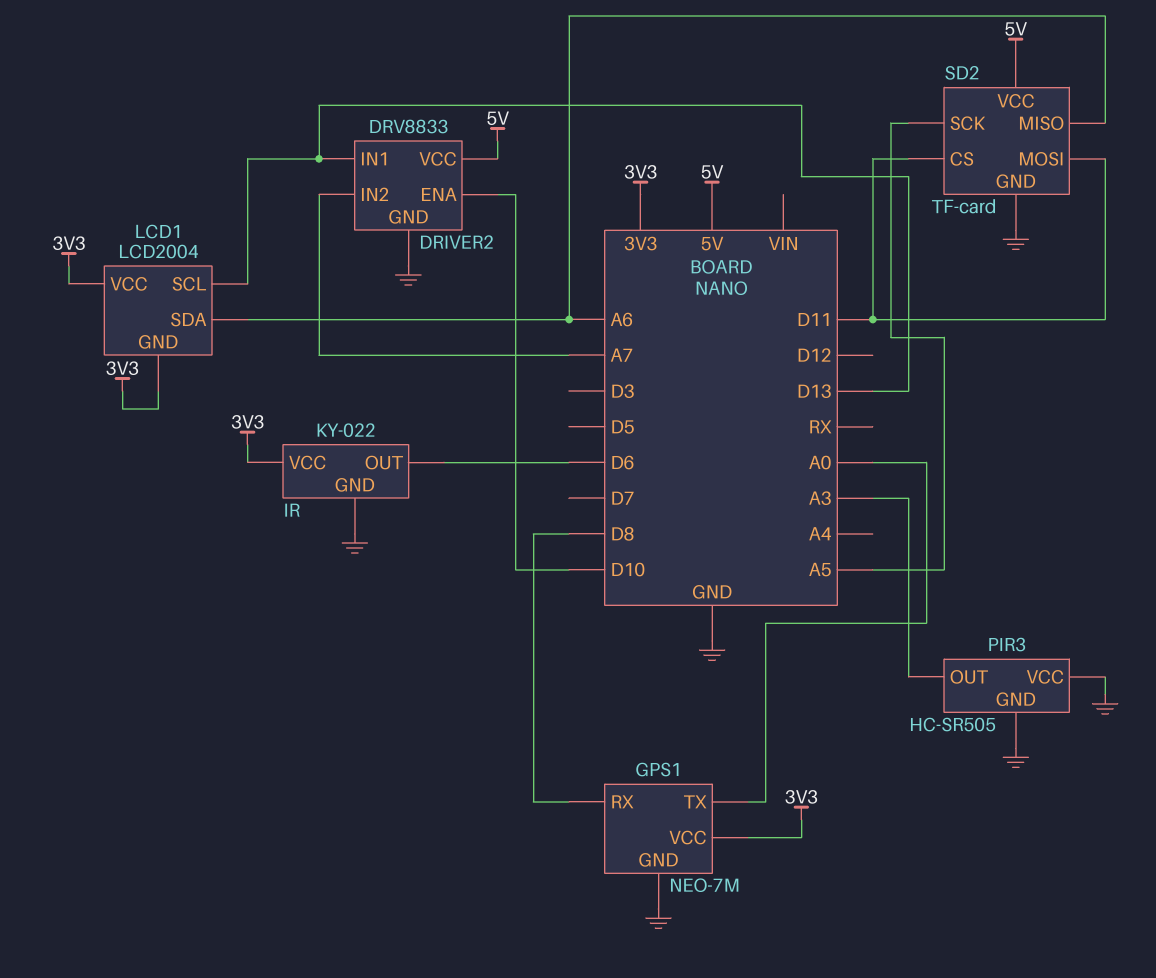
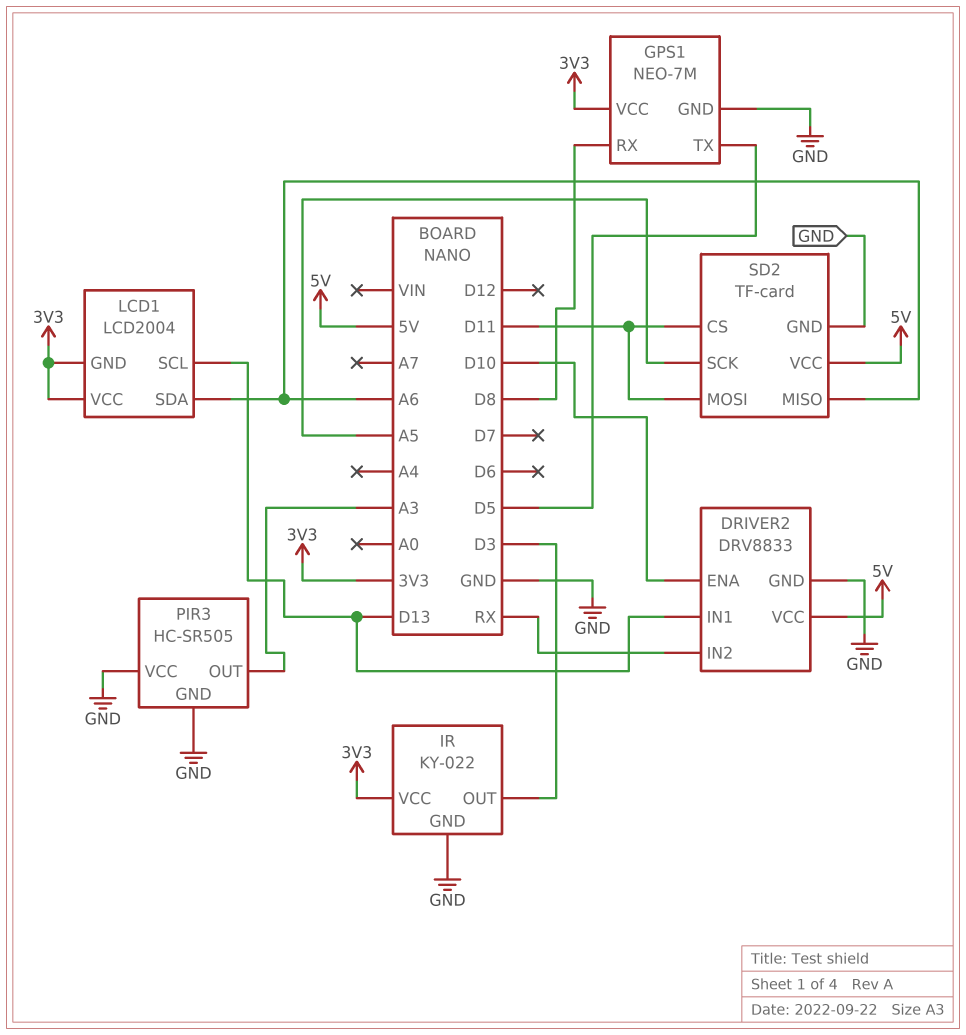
DRIVER2 pin IN2: A7 -> RX
GPS1 pin TX: A0 -> D5
IR pin OUT: D6 -> D3

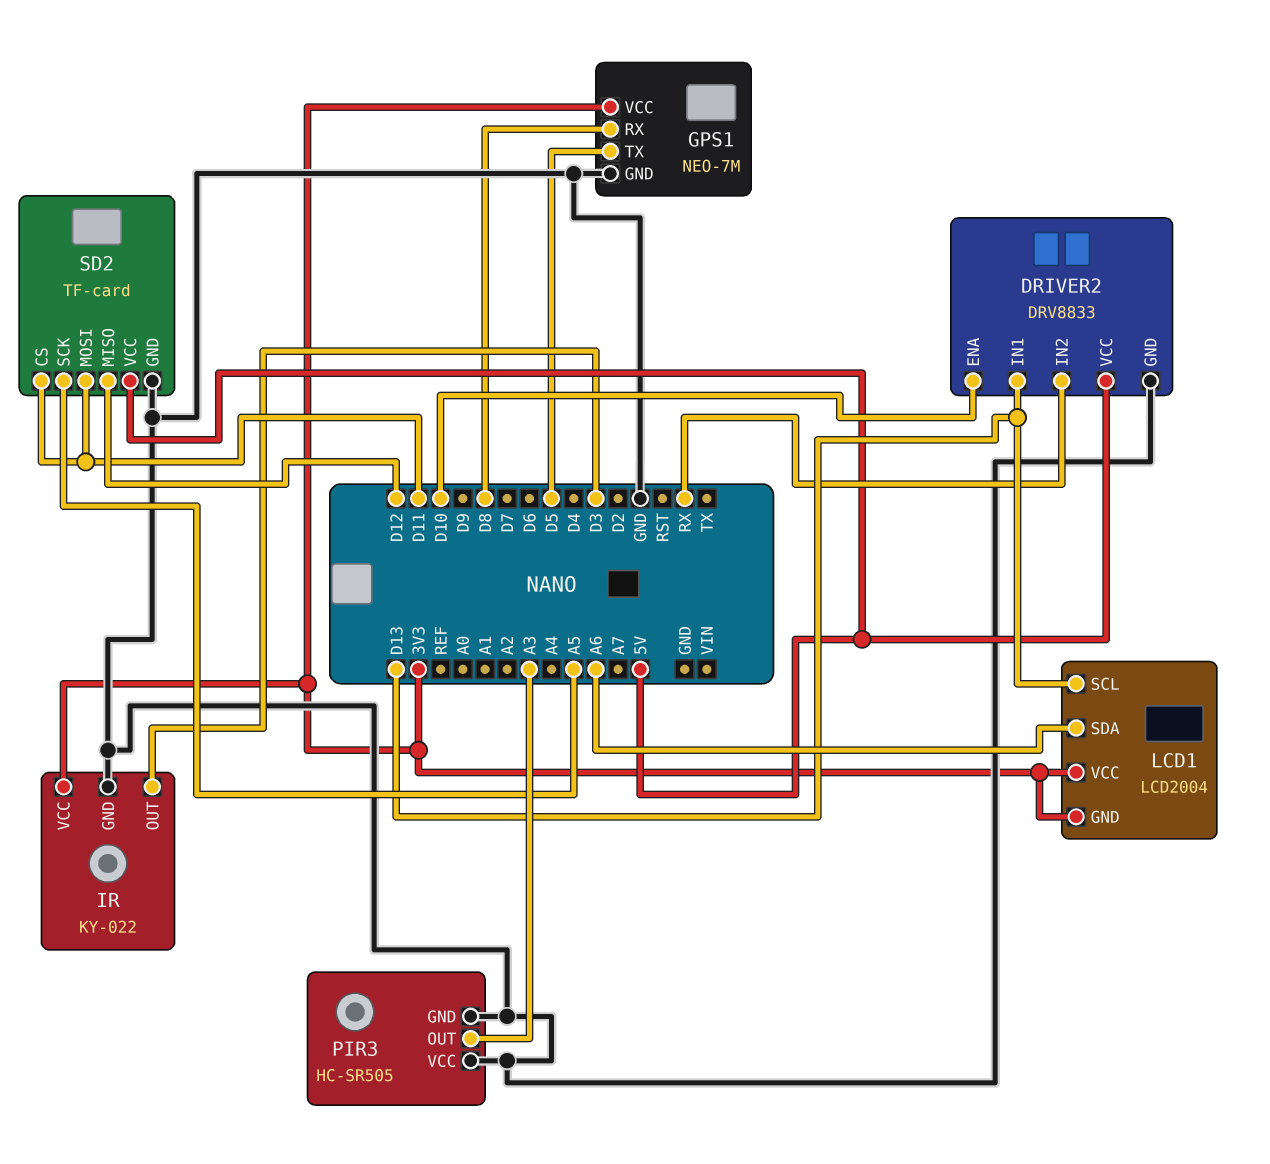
SD2 pin MISO: A6 -> D12

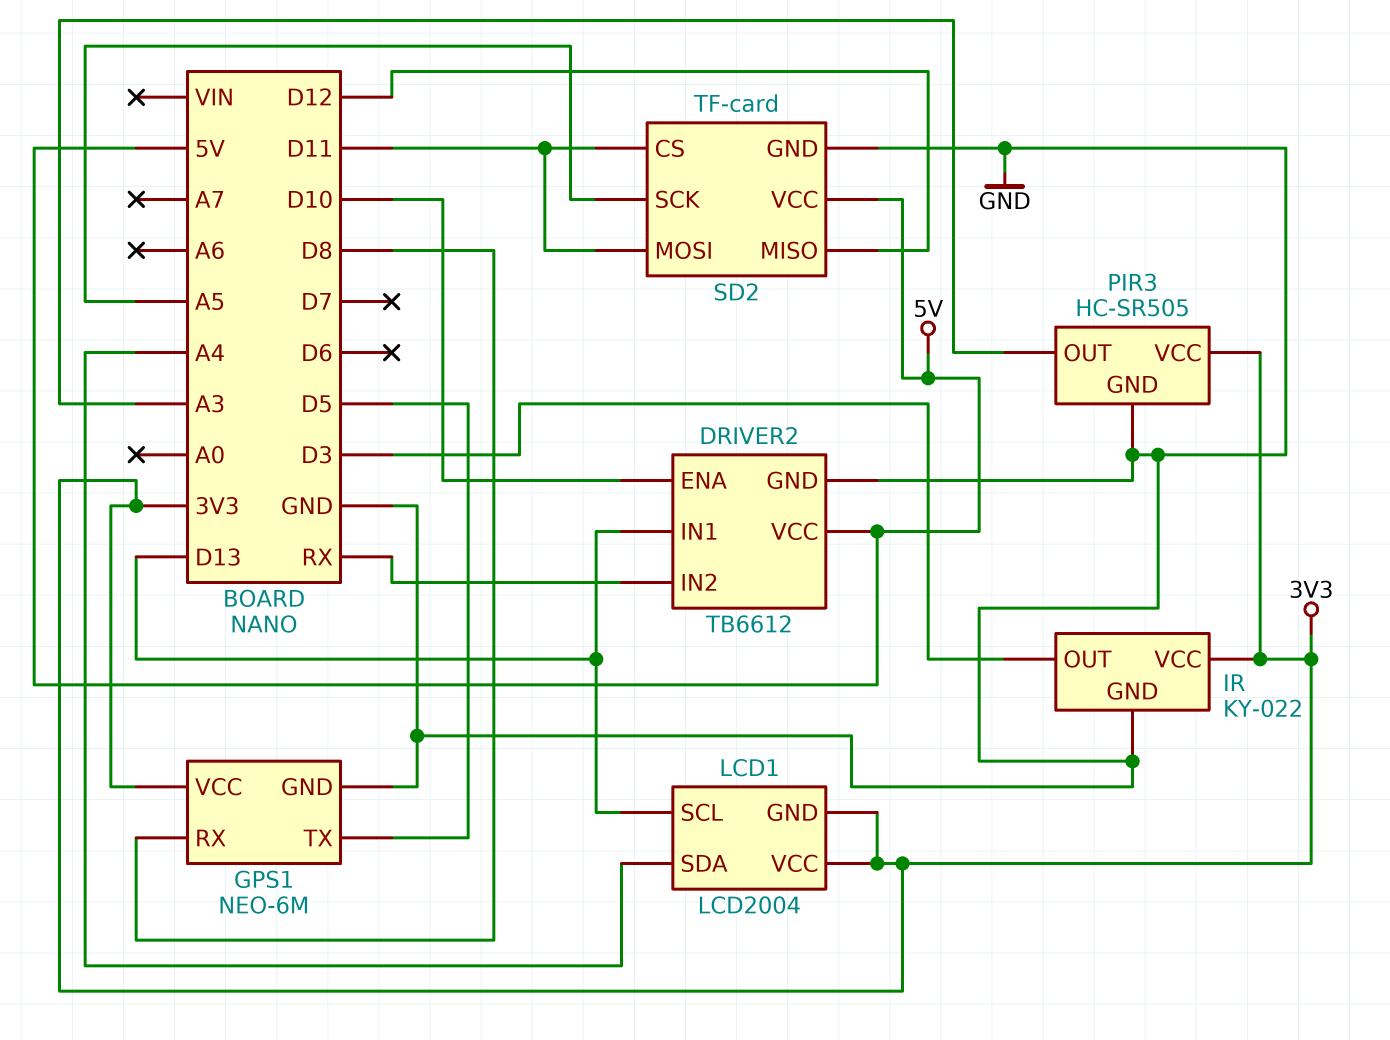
DRIVER2: DRV8833 -> TB6612
GPS1: NEO-7M -> NEO-6M
LCD1 pin SDA: A6 -> A4
PIR3 pin VCC: GND -> 3V3

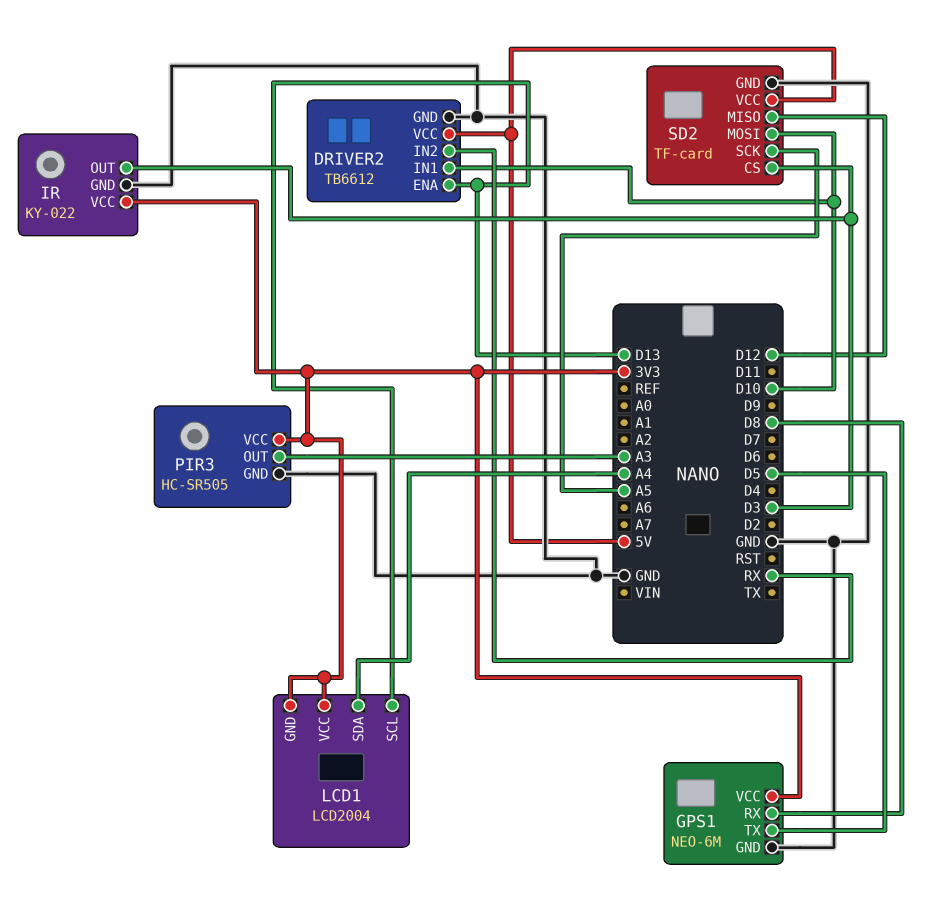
DRIVER2 pin ENA: D10 -> D13
DRIVER2 pin IN1: D13 -> D10
SD2 pin CS: D11 -> D3
SD2 pin MOSI: D11 -> D10

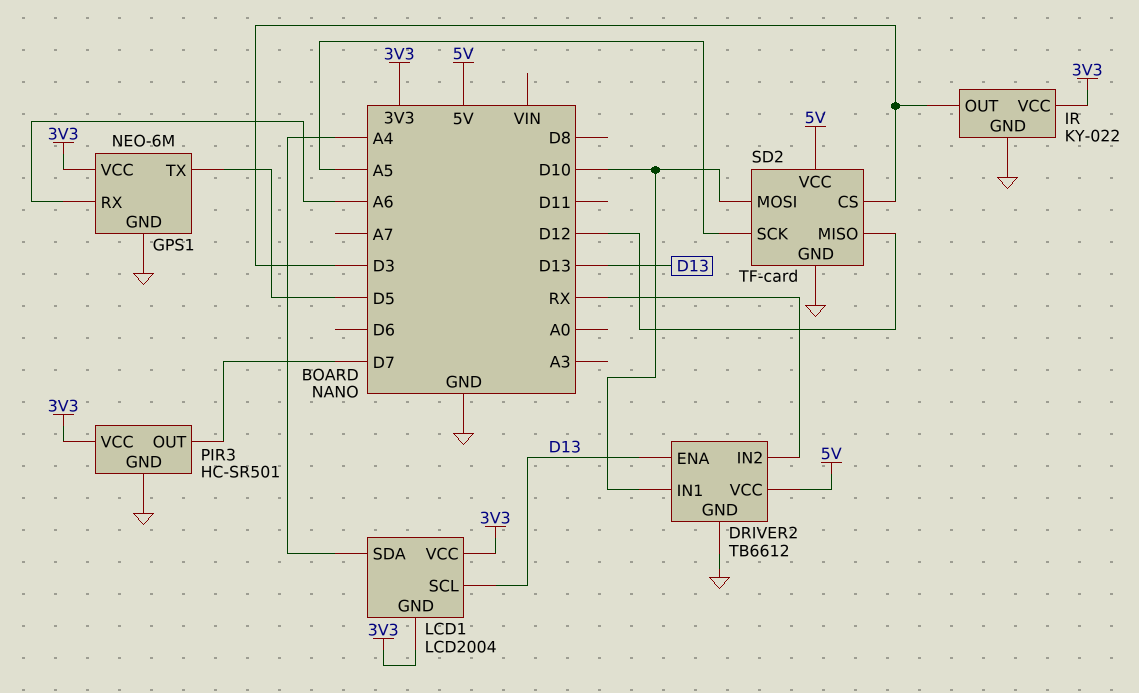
GPS1 pin RX: D8 -> A6
PIR3: HC-SR505 -> HC-SR501
PIR3 pin OUT: A3 -> D7

